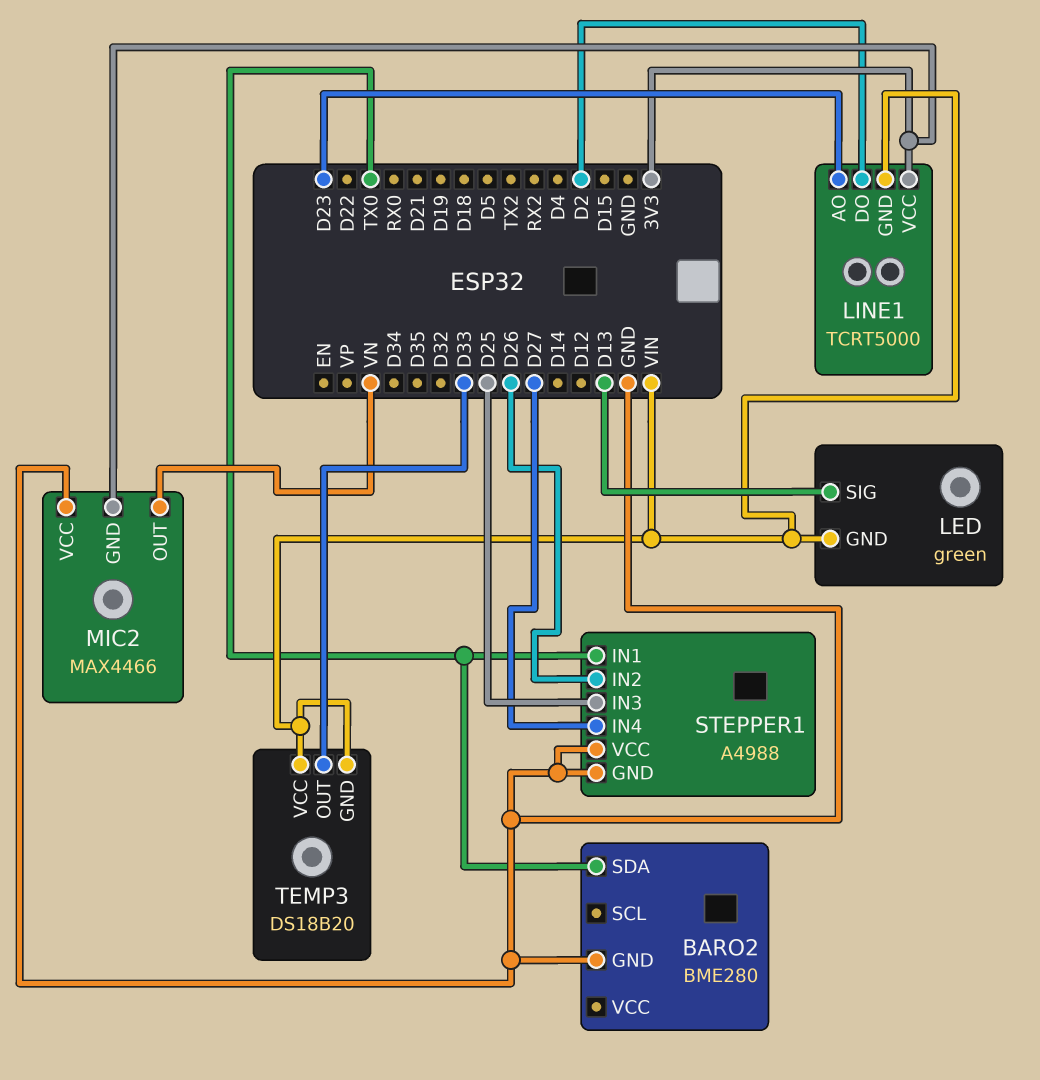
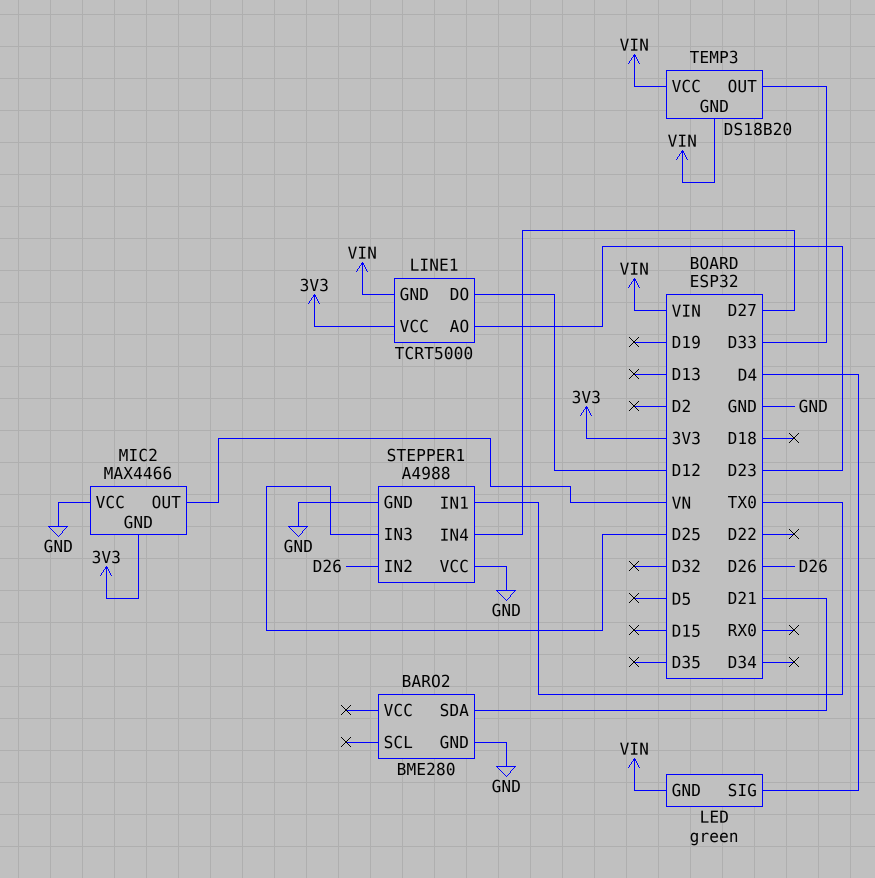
BARO2 pin SDA: TX0 -> D21
LED pin SIG: D13 -> D4
LINE1 pin DO: D2 -> D12

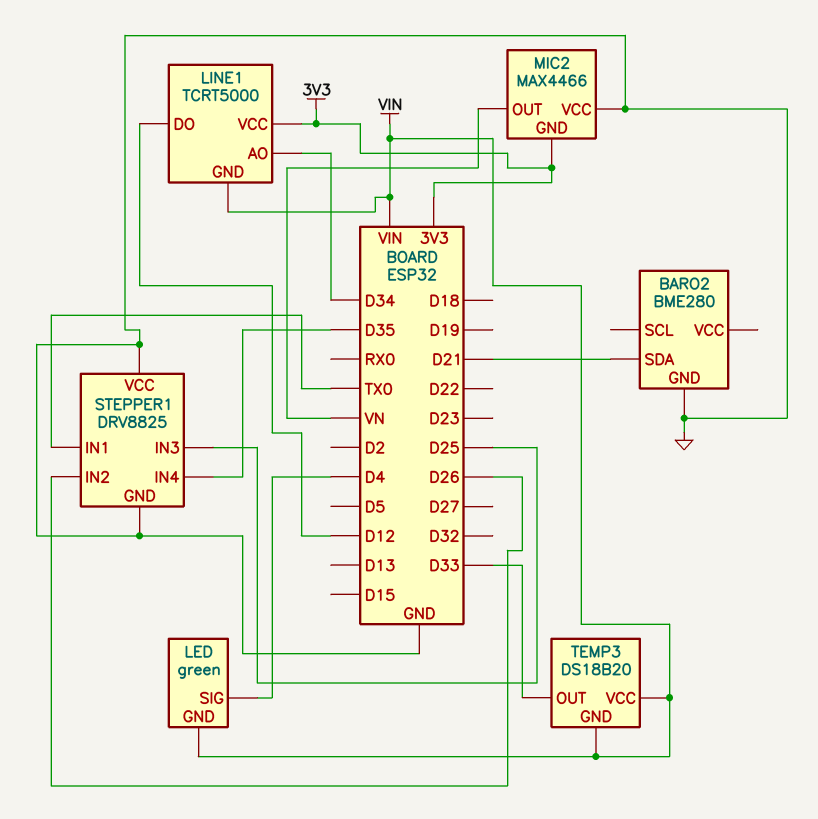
LINE1 pin AO: D23 -> D34
STEPPER1: A4988 -> DRV8825
STEPPER1 pin IN4: D27 -> D35

